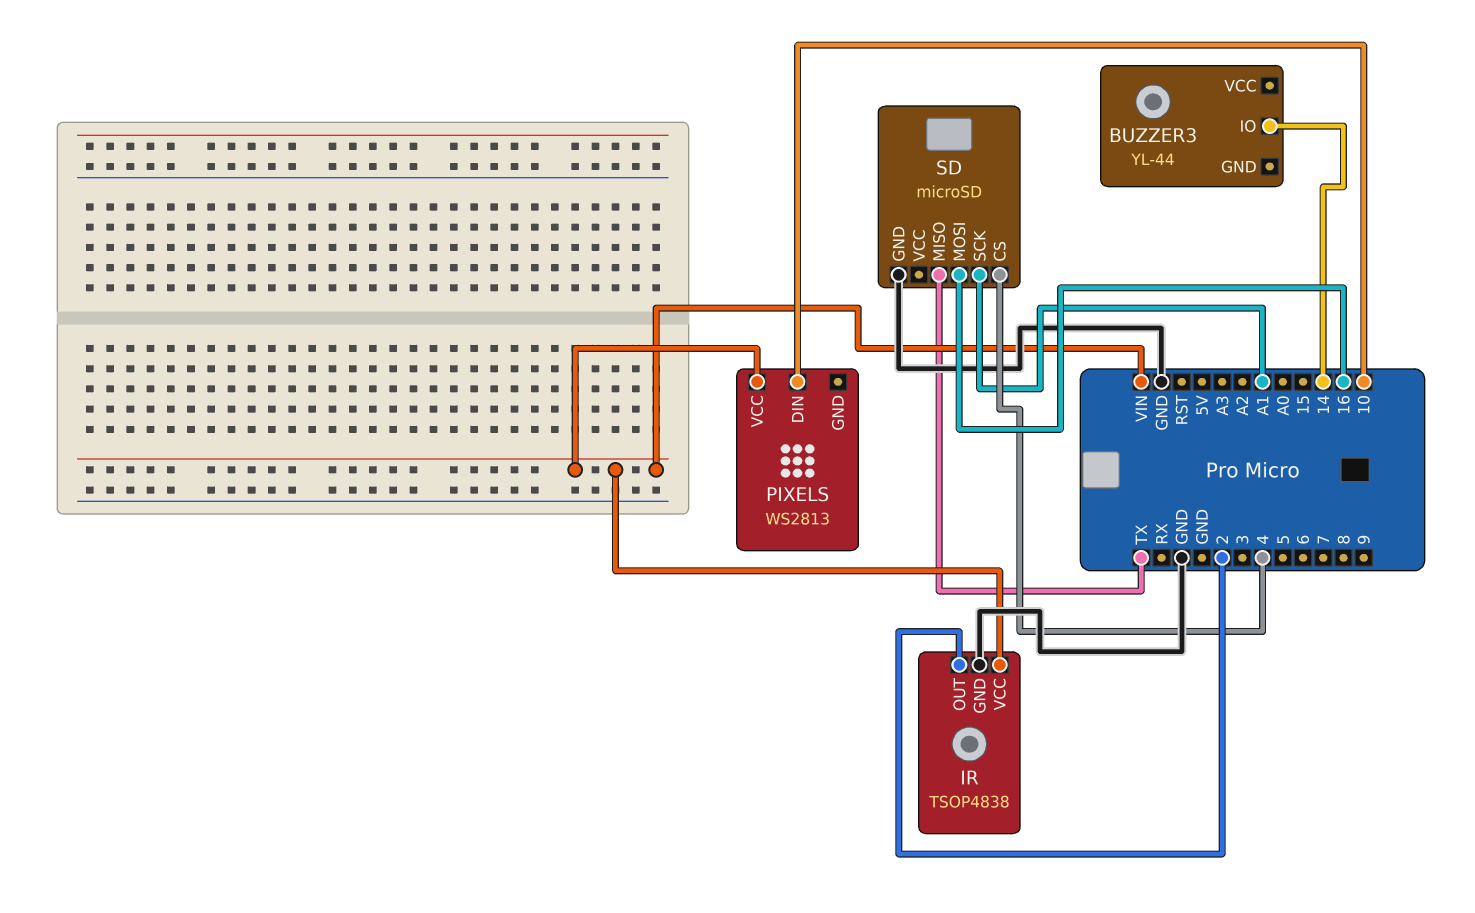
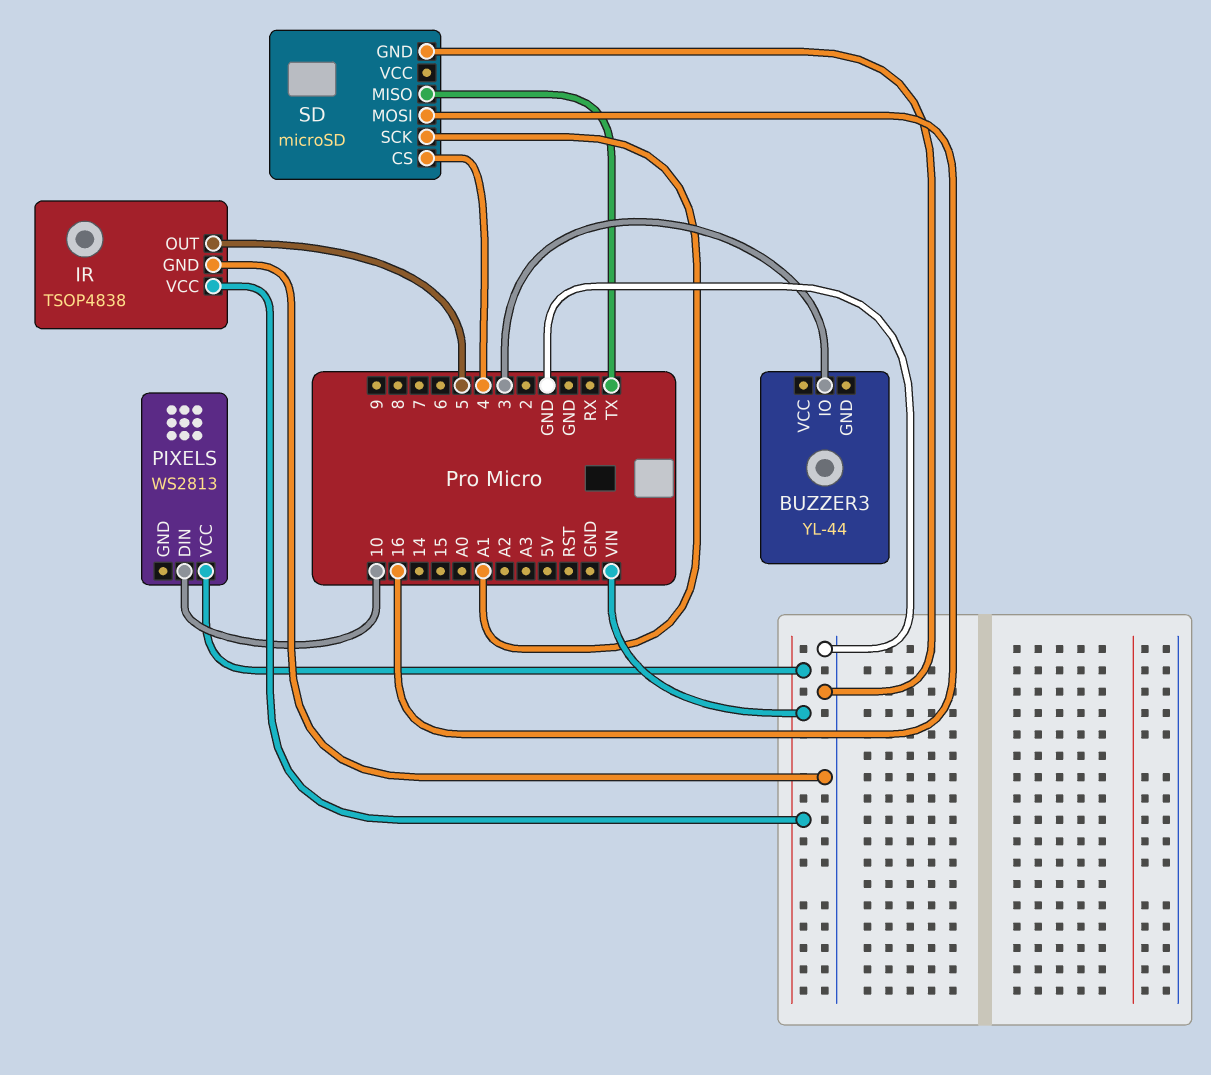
BUZZER3 pin IO: 14 -> 3
IR pin OUT: 2 -> 5

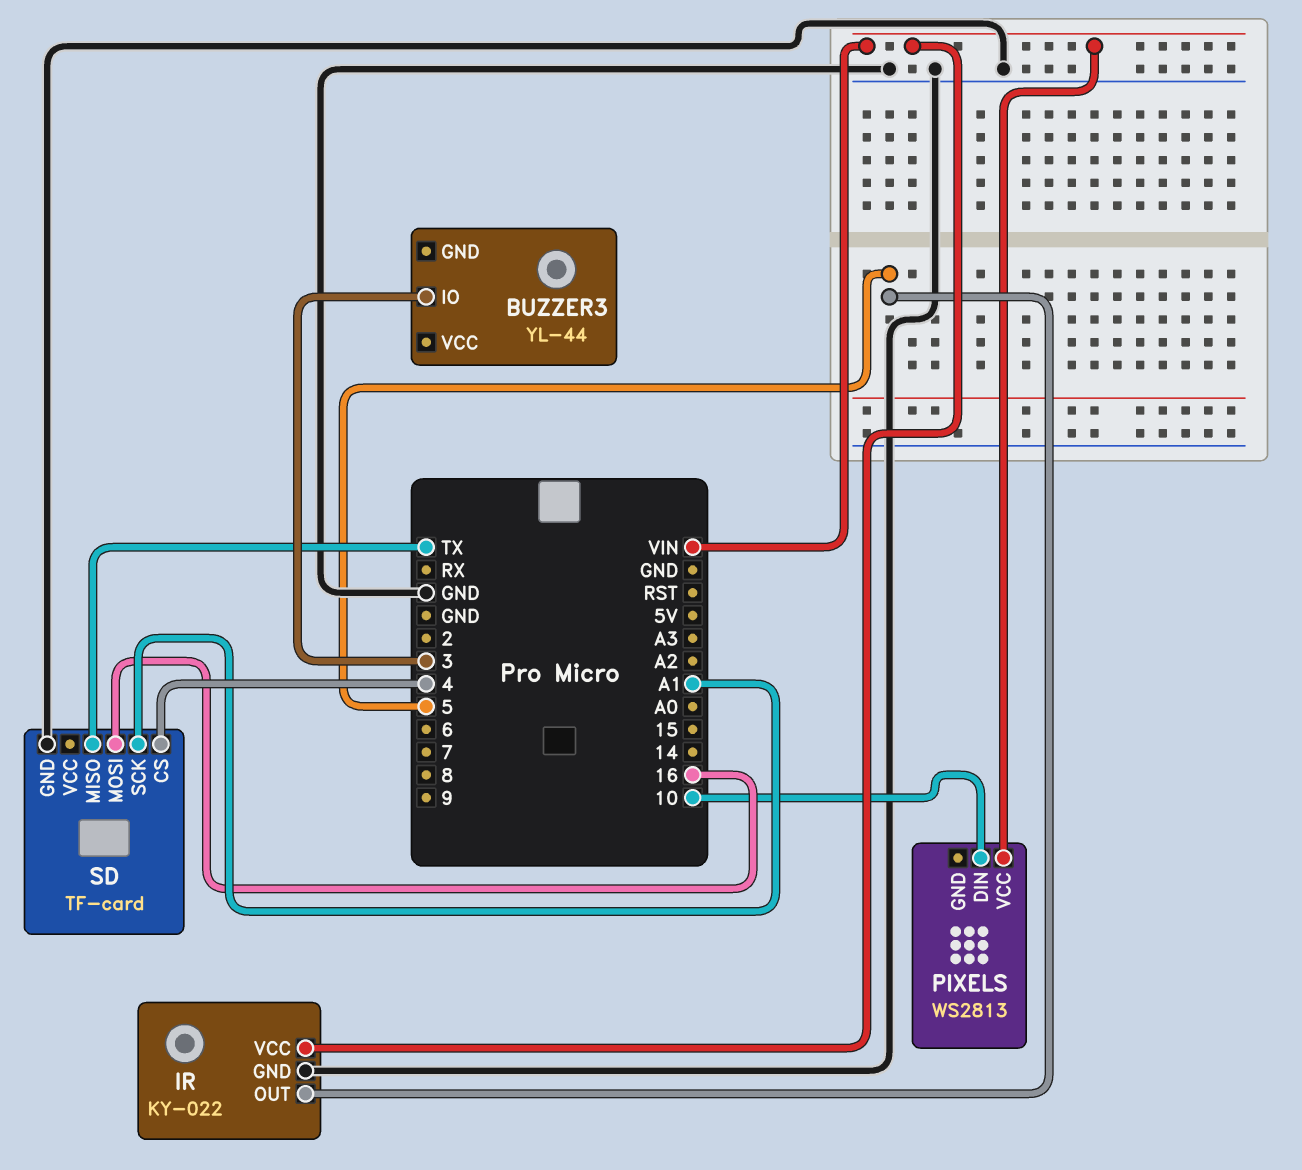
IR: TSOP4838 -> KY-022
SD: microSD -> TF-card

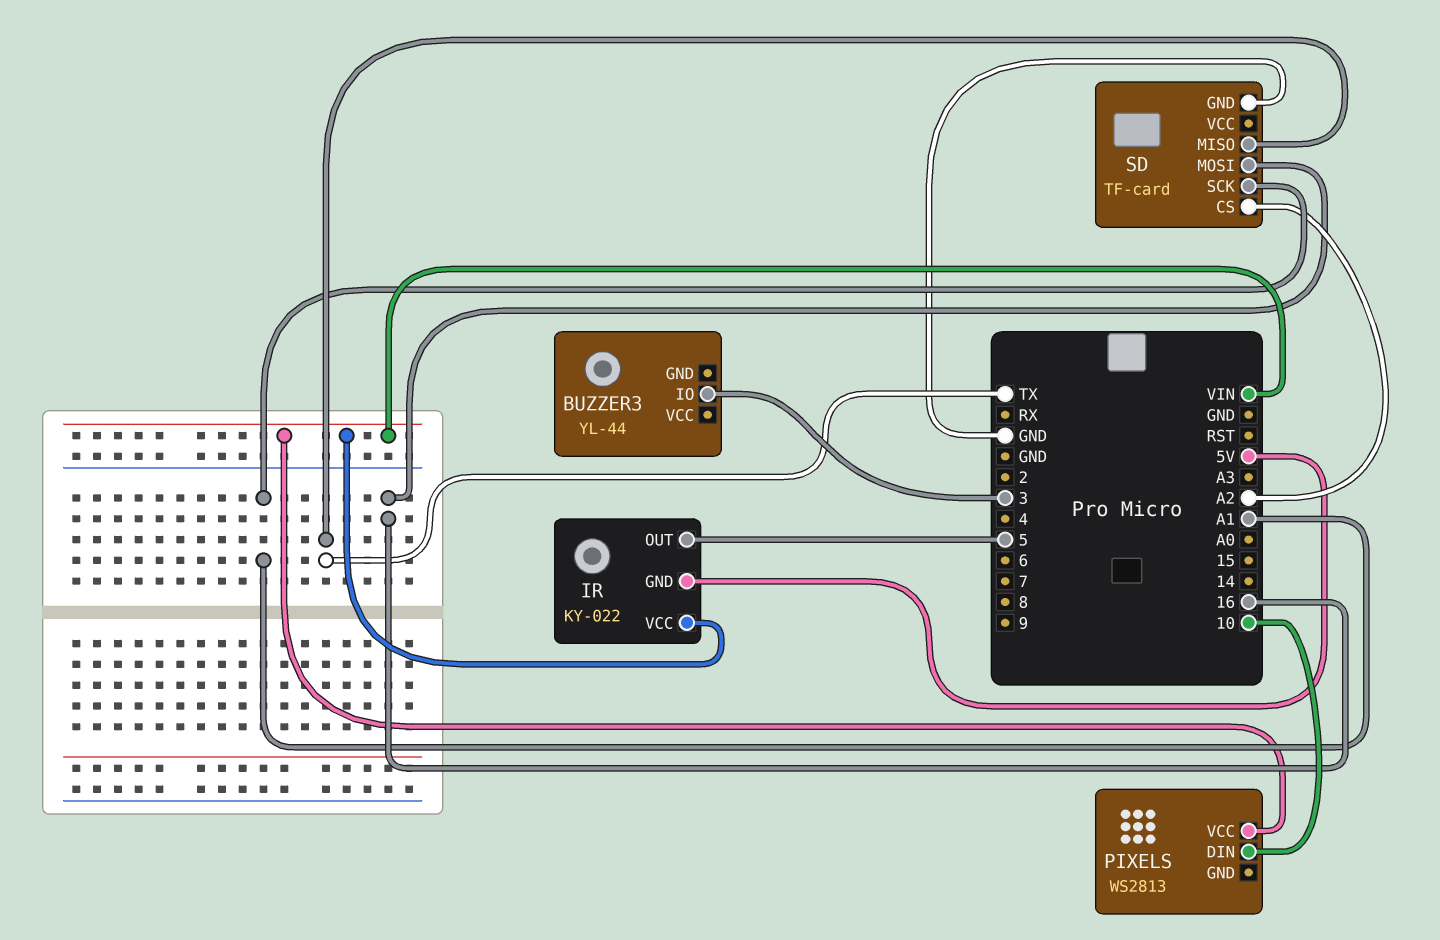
IR pin GND: GND -> 5V
SD pin CS: 4 -> A2

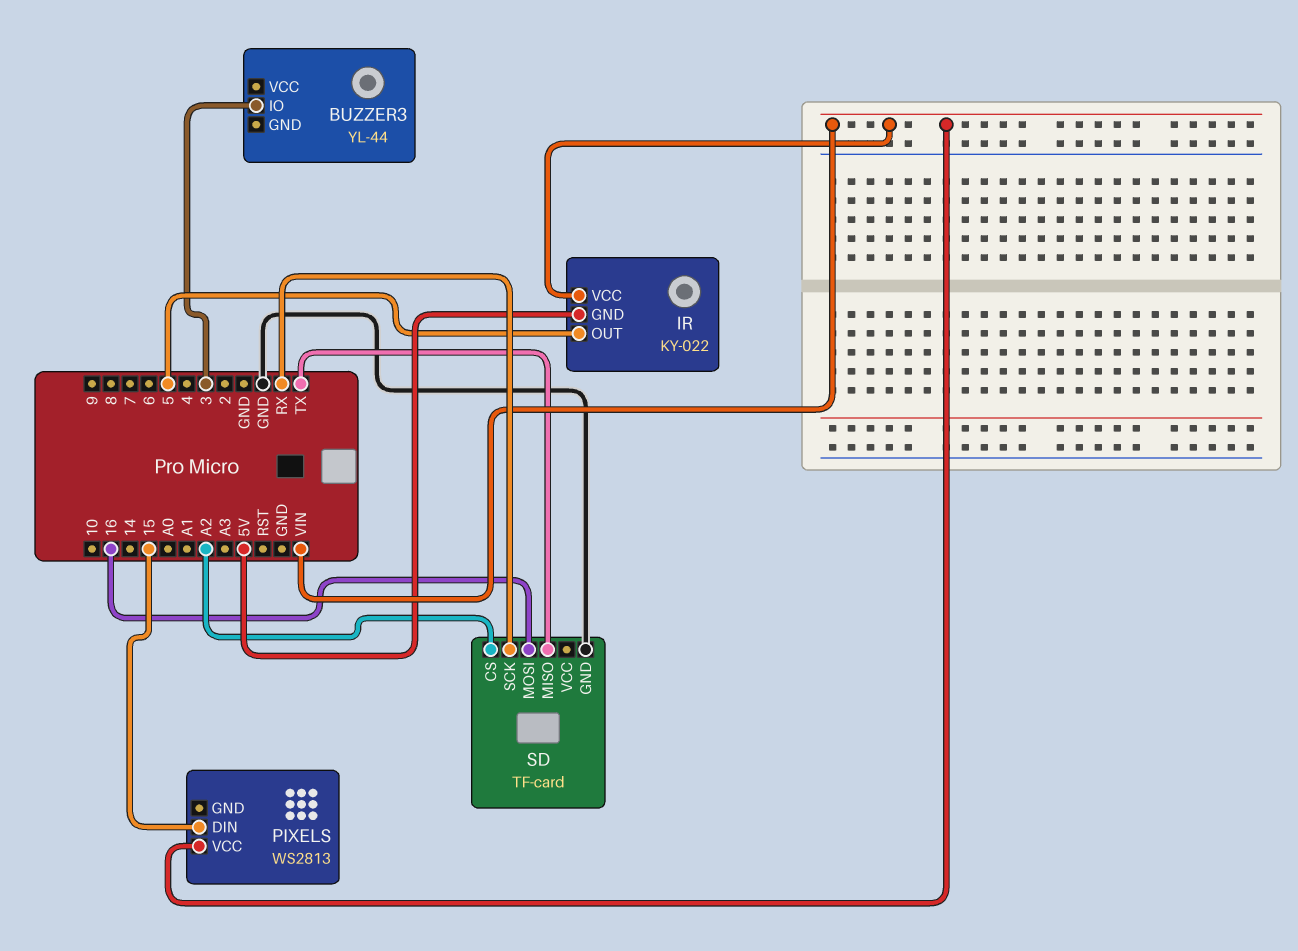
PIXELS pin DIN: 10 -> 15
SD pin SCK: A1 -> RX

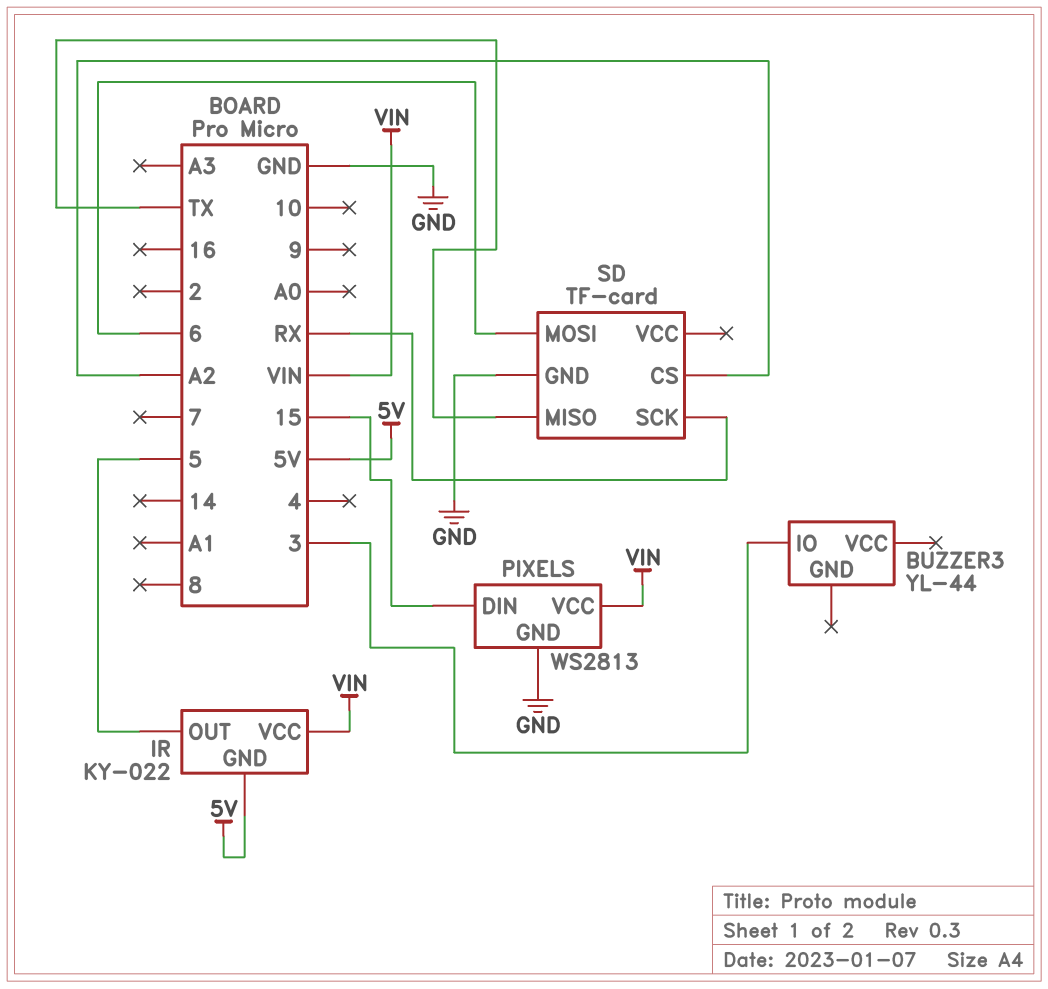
PIXELS pin GND: none -> GND
SD pin MOSI: 16 -> 6

